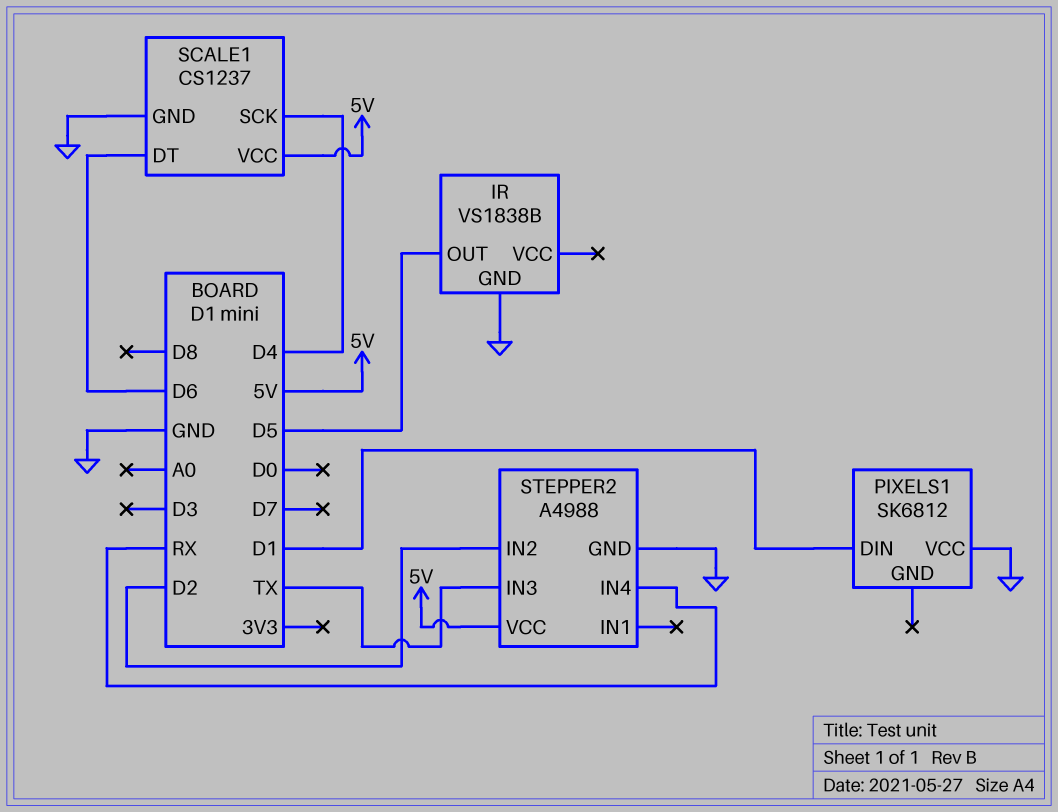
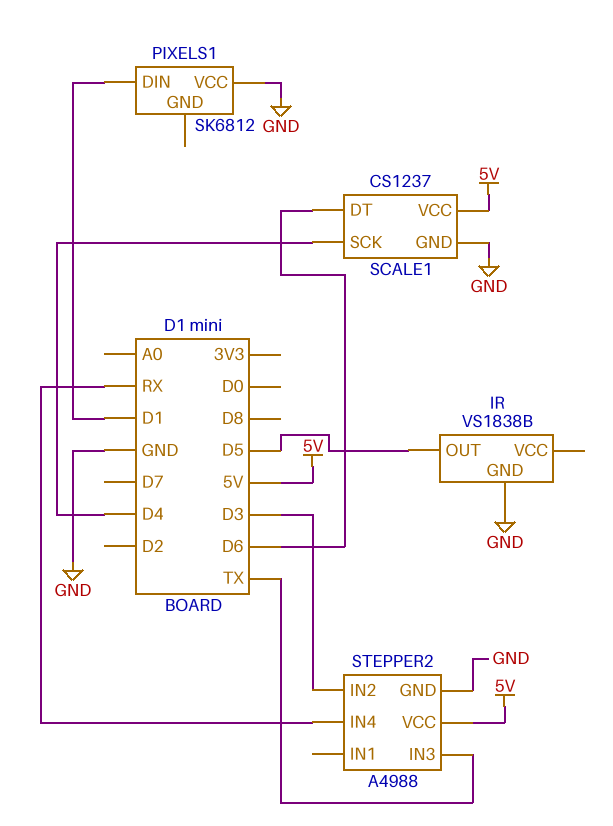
STEPPER2 pin IN2: D2 -> D3

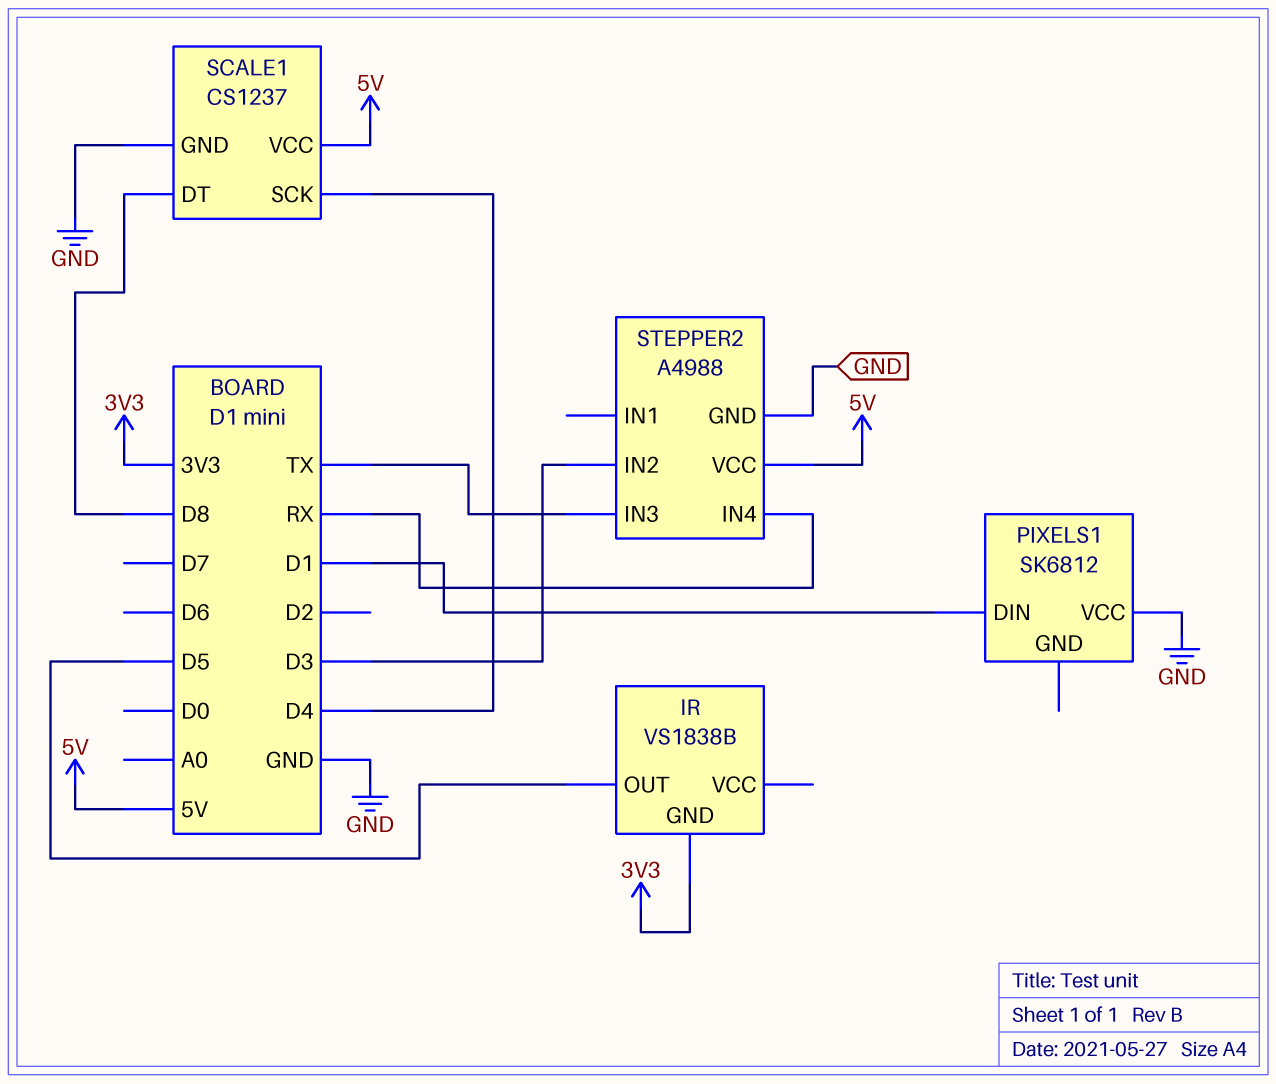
IR pin GND: GND -> 3V3
SCALE1 pin DT: D6 -> D8

